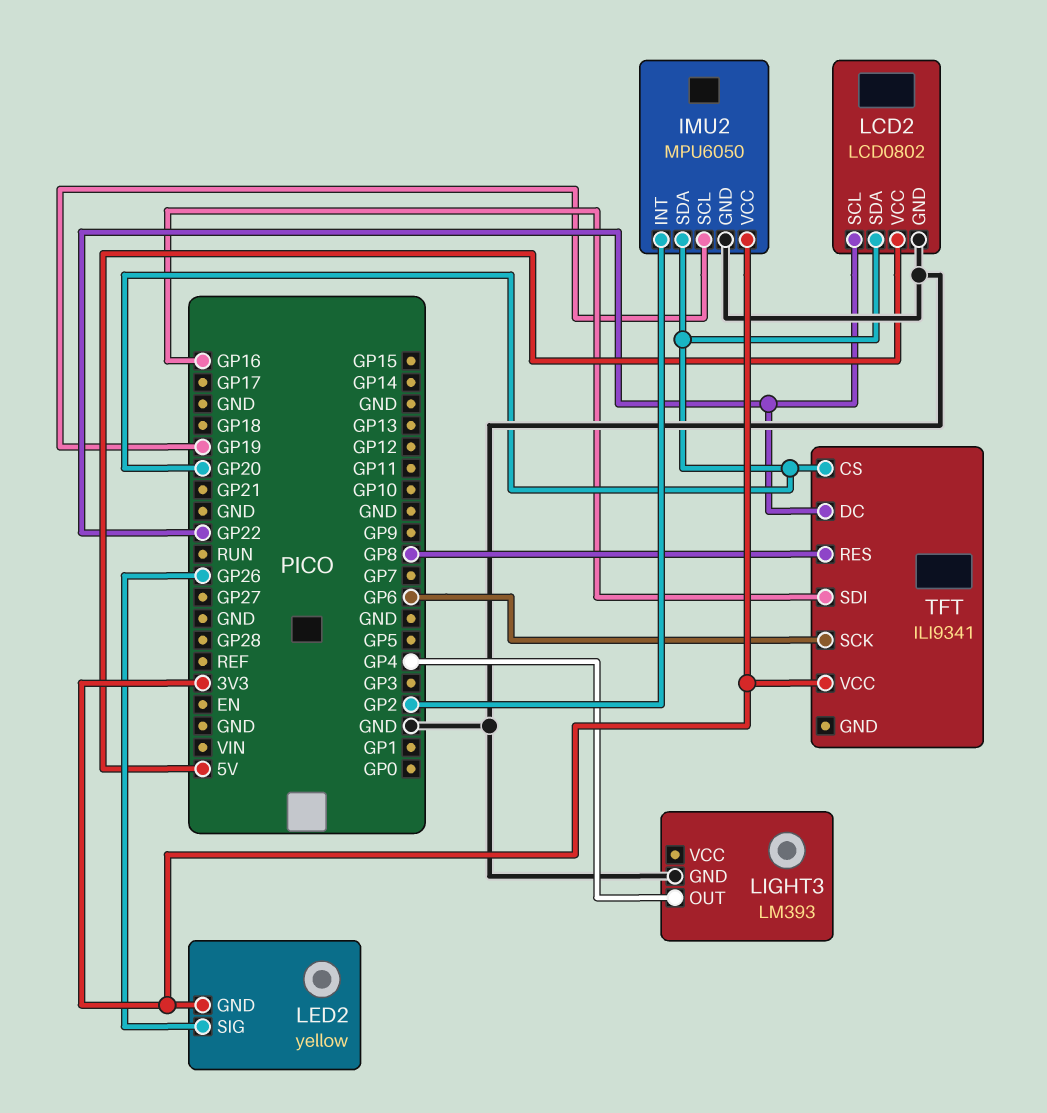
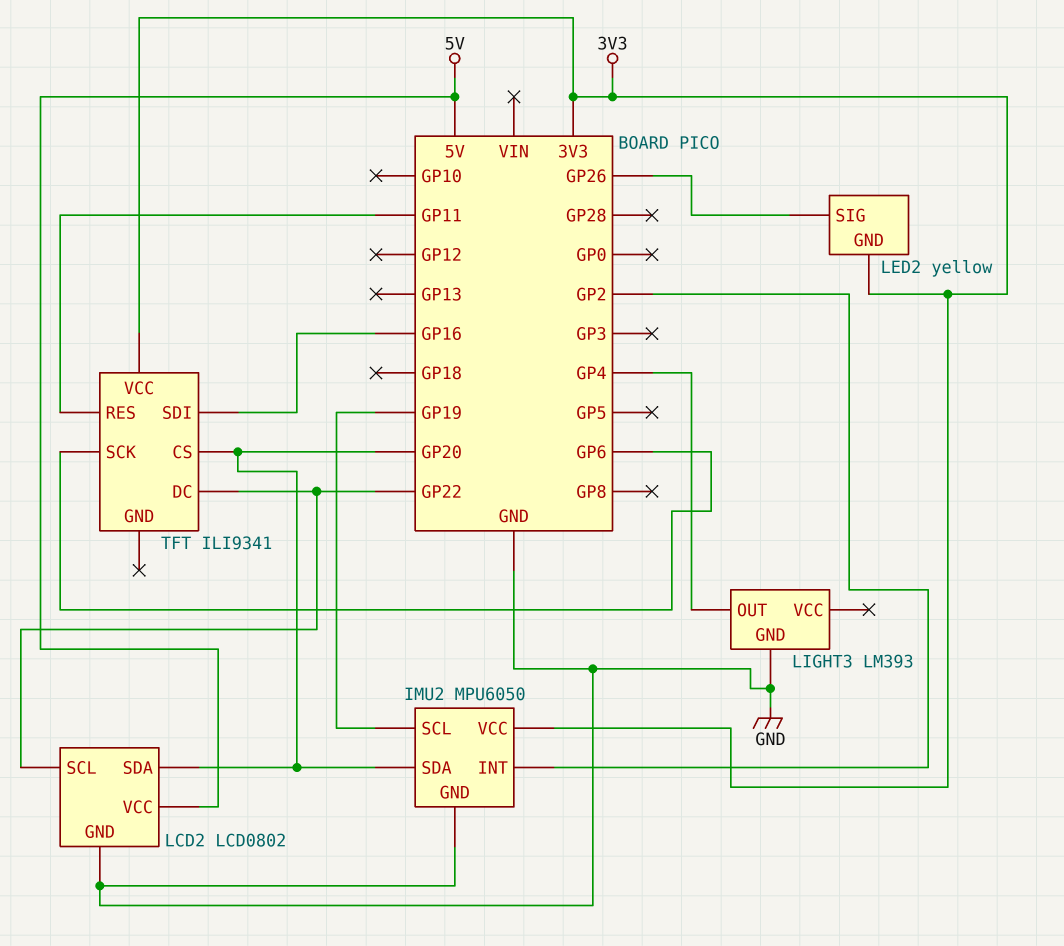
TFT pin RES: GP8 -> GP11

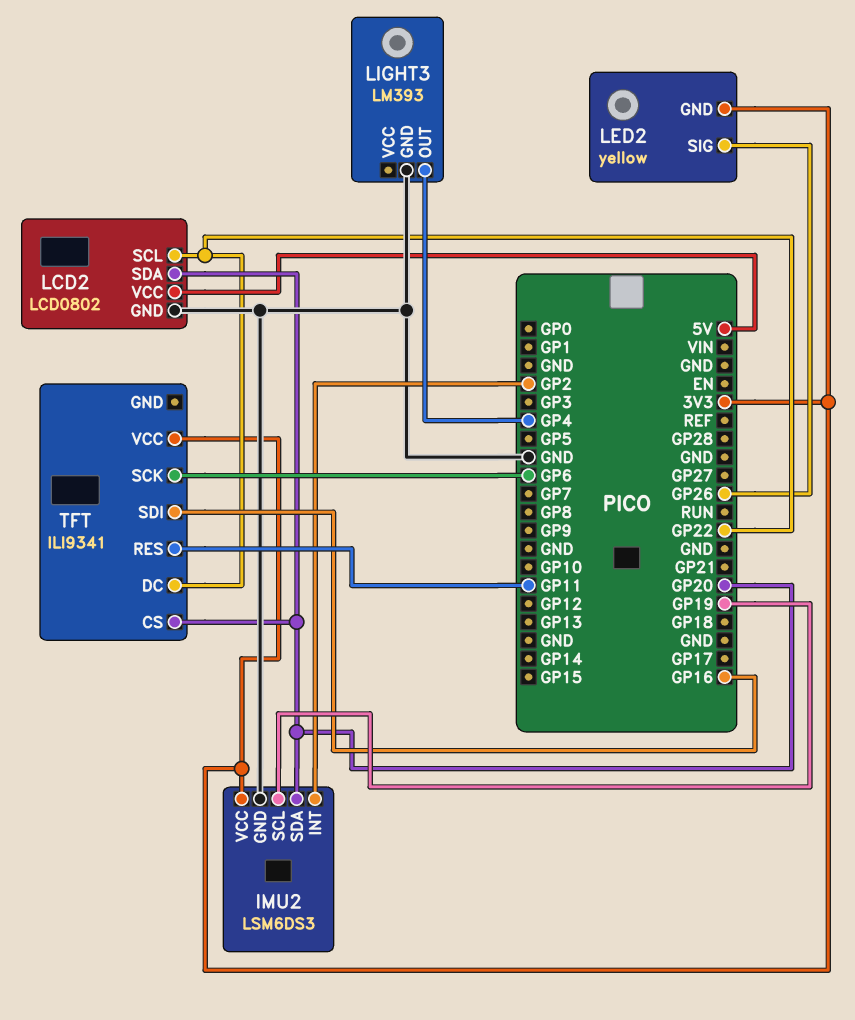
IMU2: MPU6050 -> LSM6DS3

